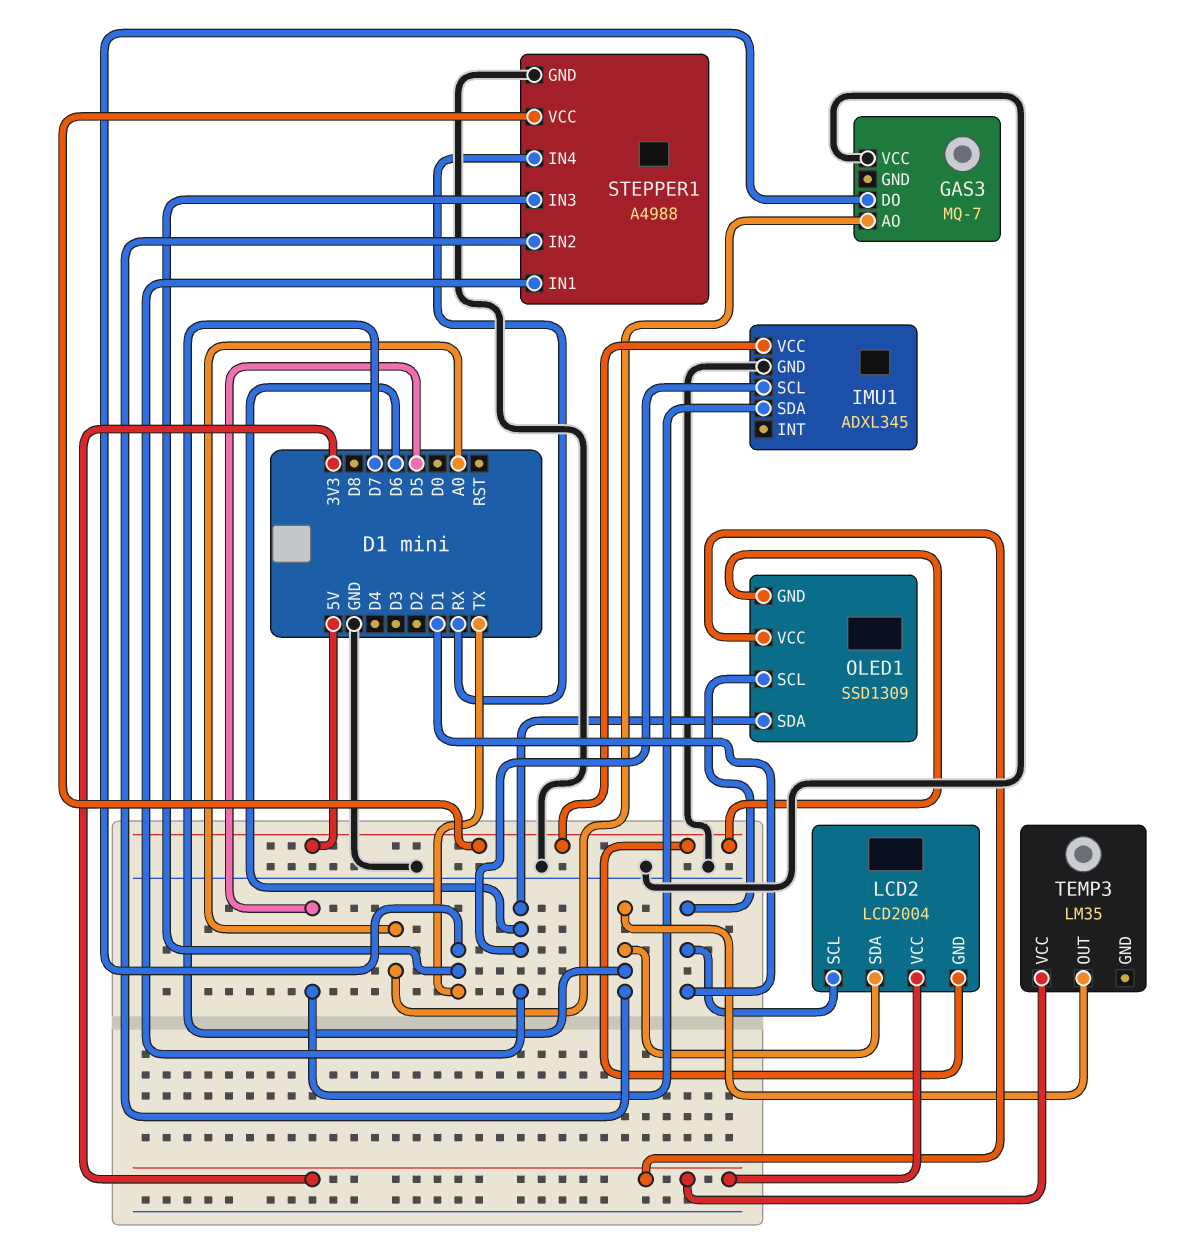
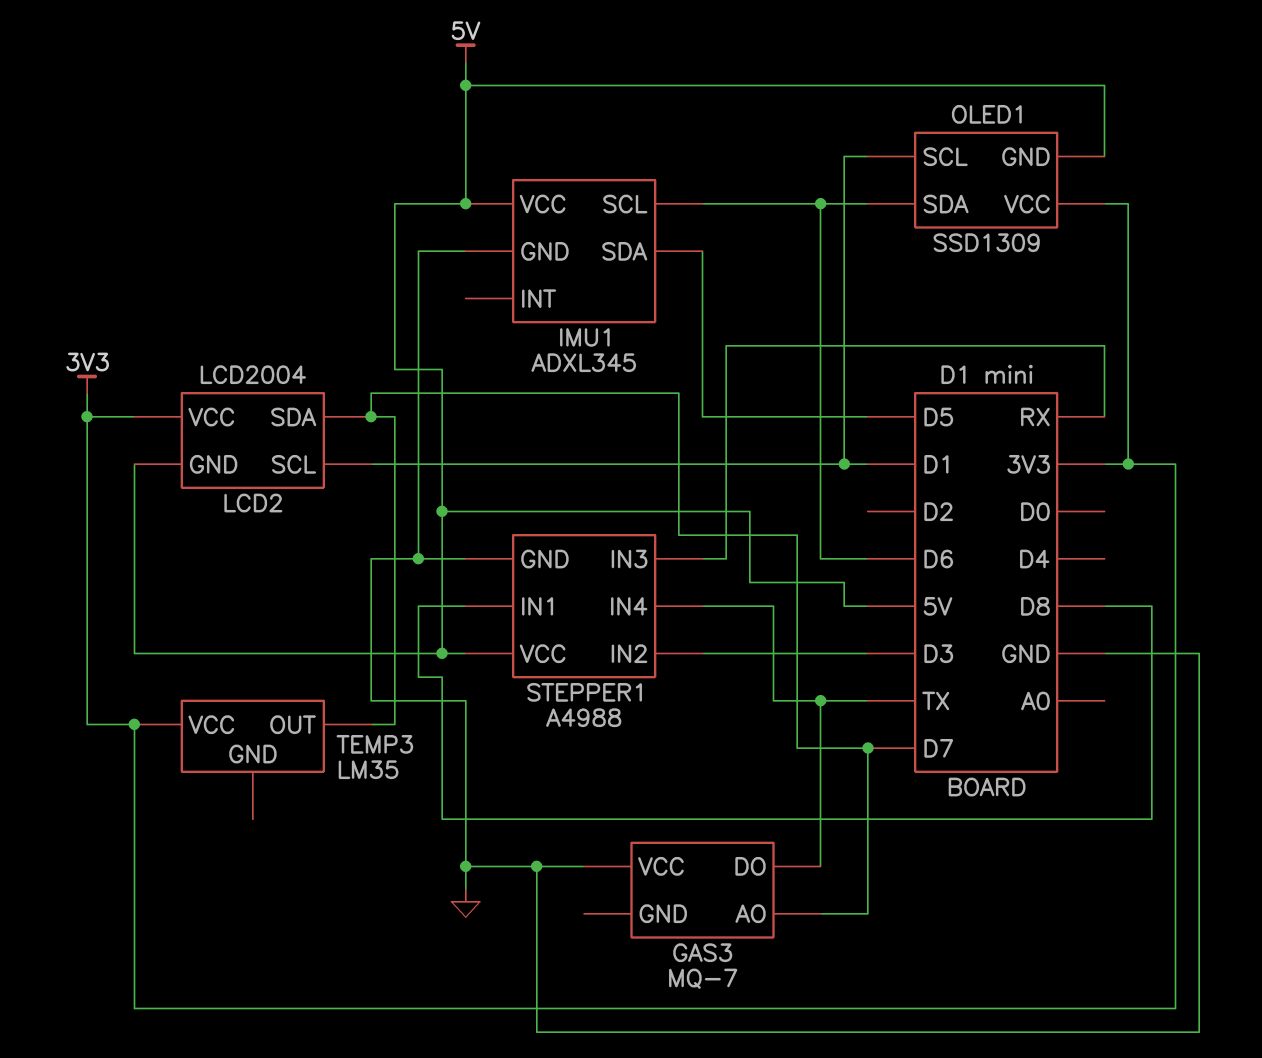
GAS3 pin AO: A0 -> D7
STEPPER1 pin IN1: D6 -> D8
STEPPER1 pin IN2: D7 -> D3
STEPPER1 pin IN3: TX -> RX
STEPPER1 pin IN4: RX -> TX

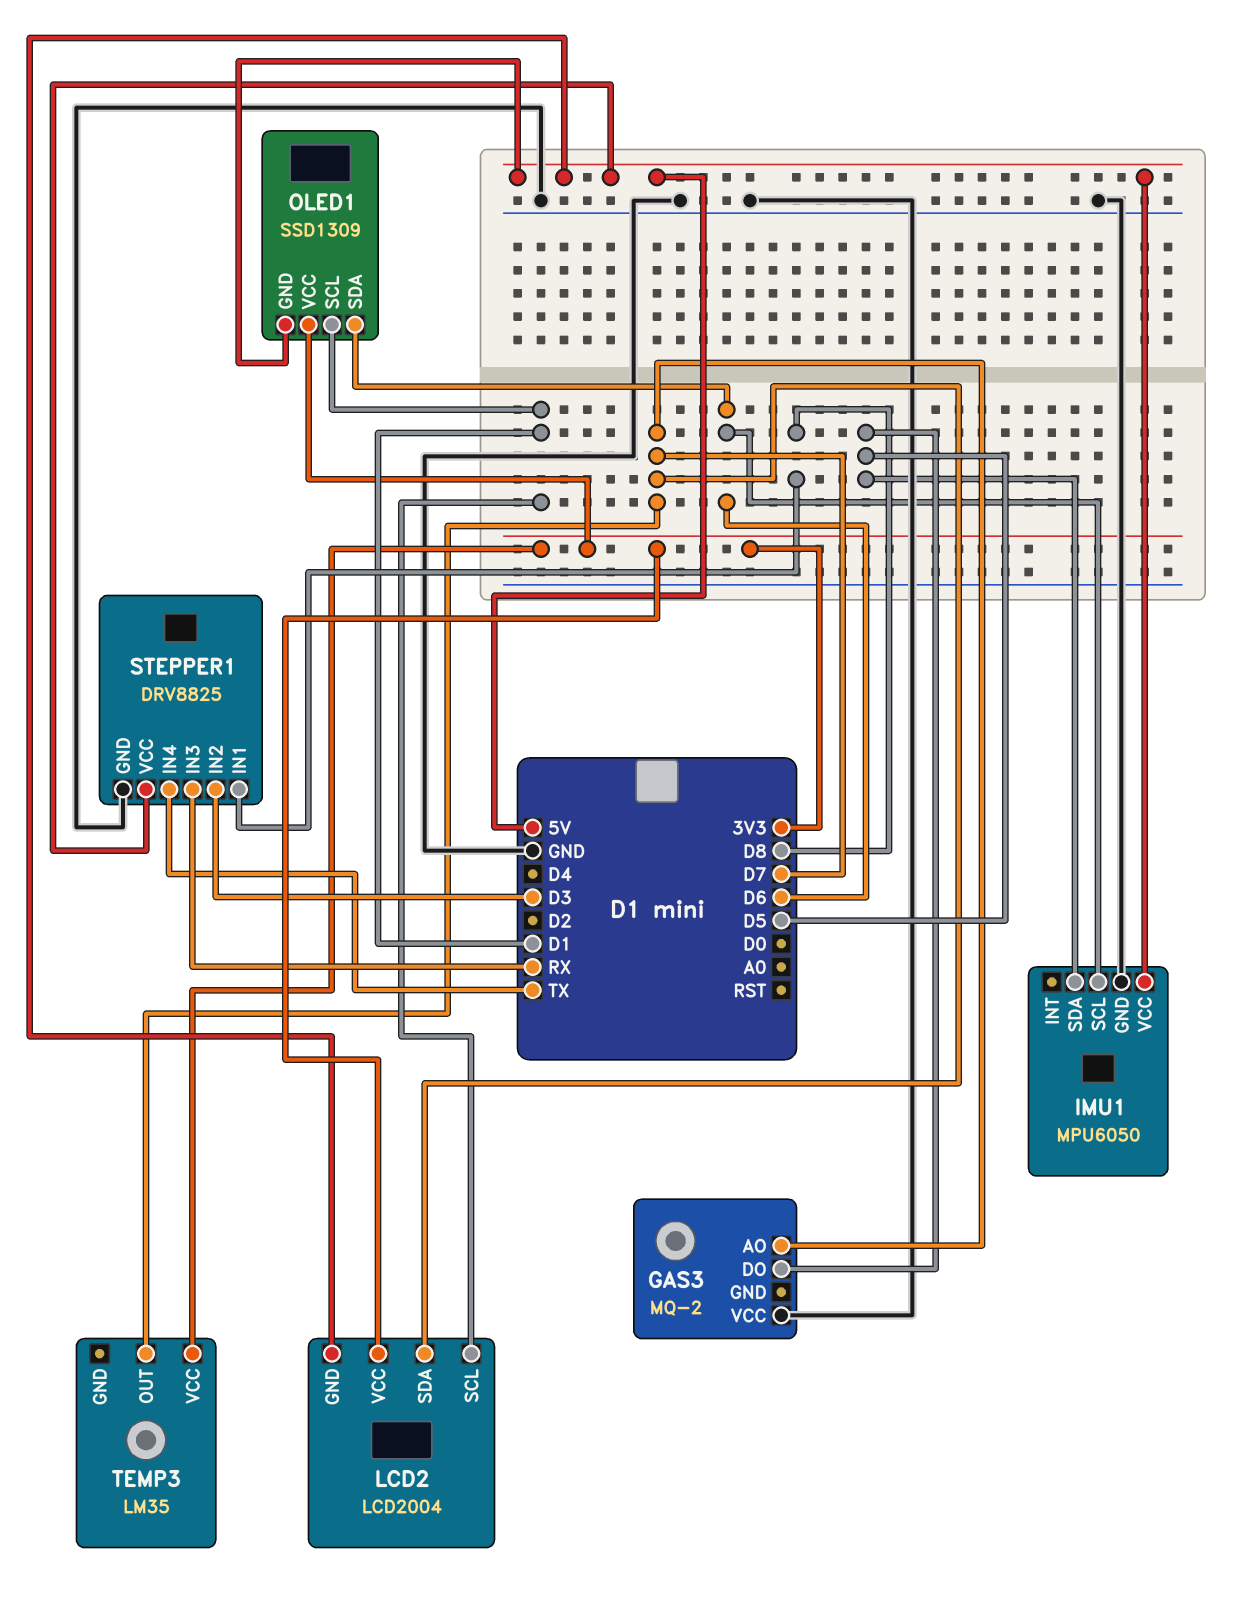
GAS3: MQ-7 -> MQ-2
GAS3 pin DO: TX -> D5
IMU1: ADXL345 -> MPU6050
STEPPER1: A4988 -> DRV8825

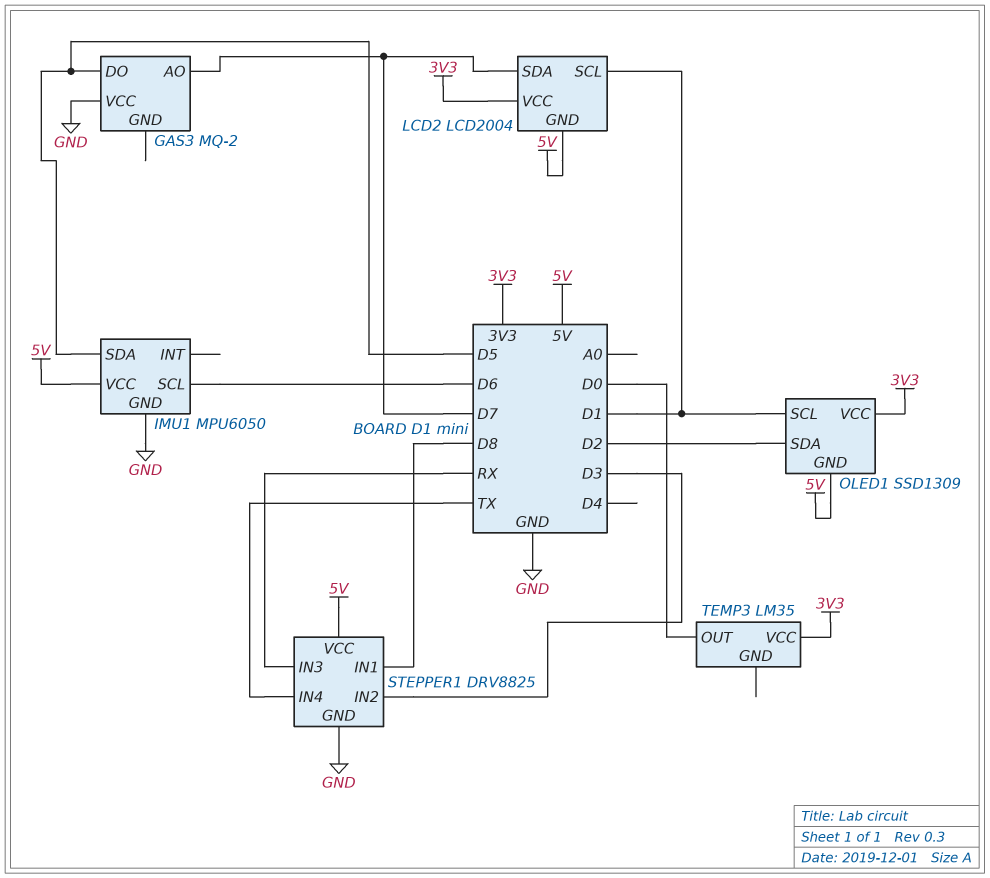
OLED1 pin SDA: D6 -> D2
TEMP3 pin OUT: D7 -> D0

